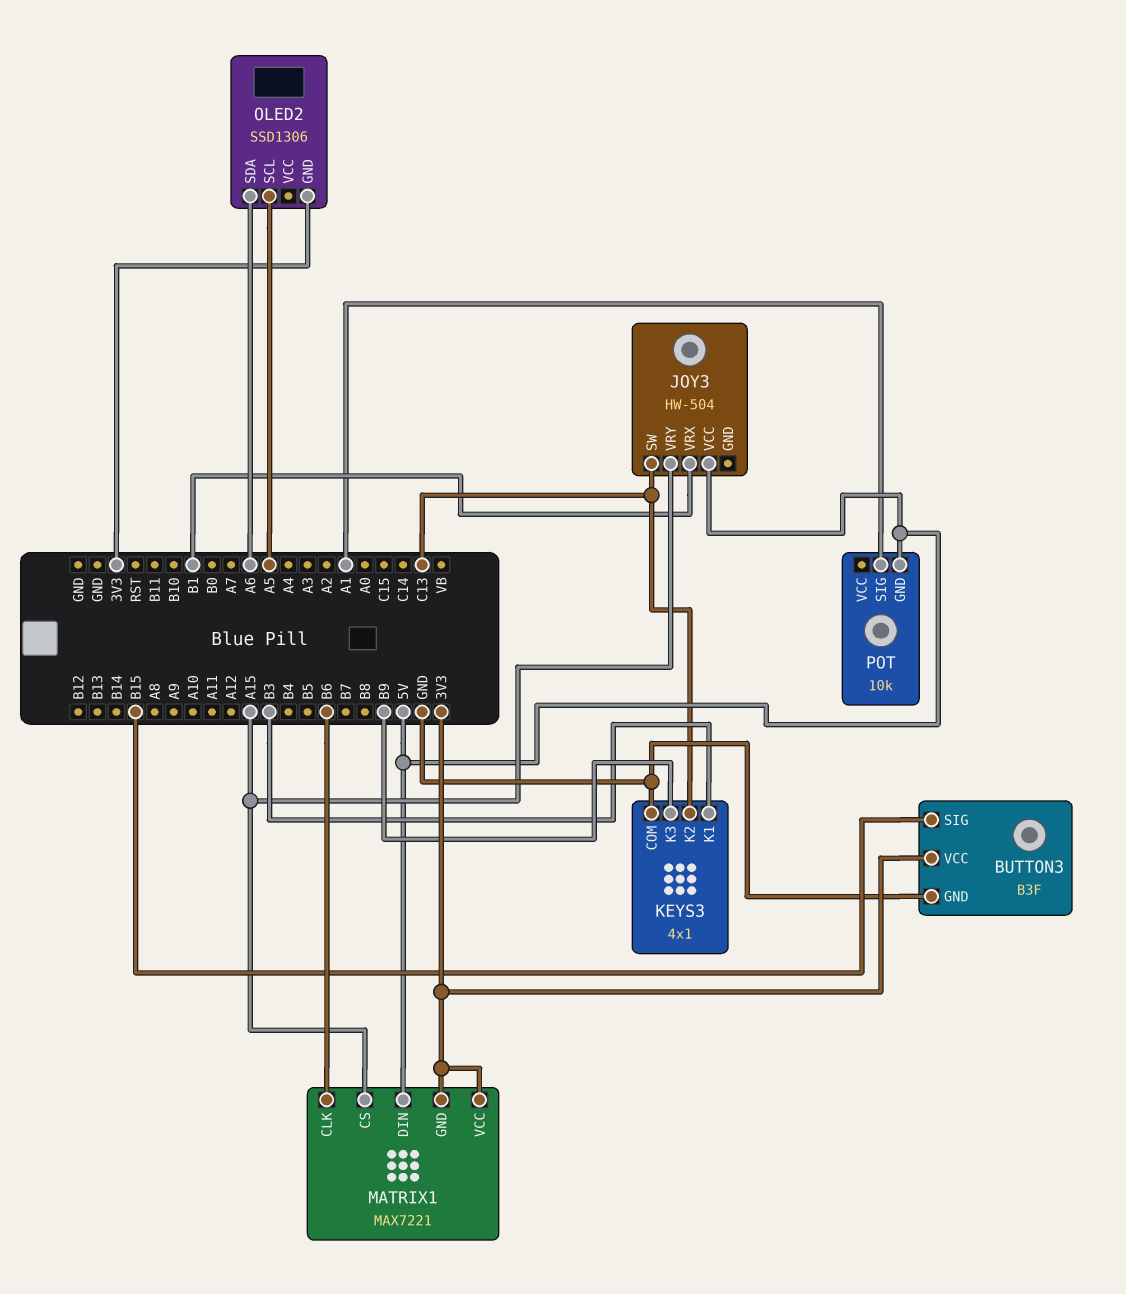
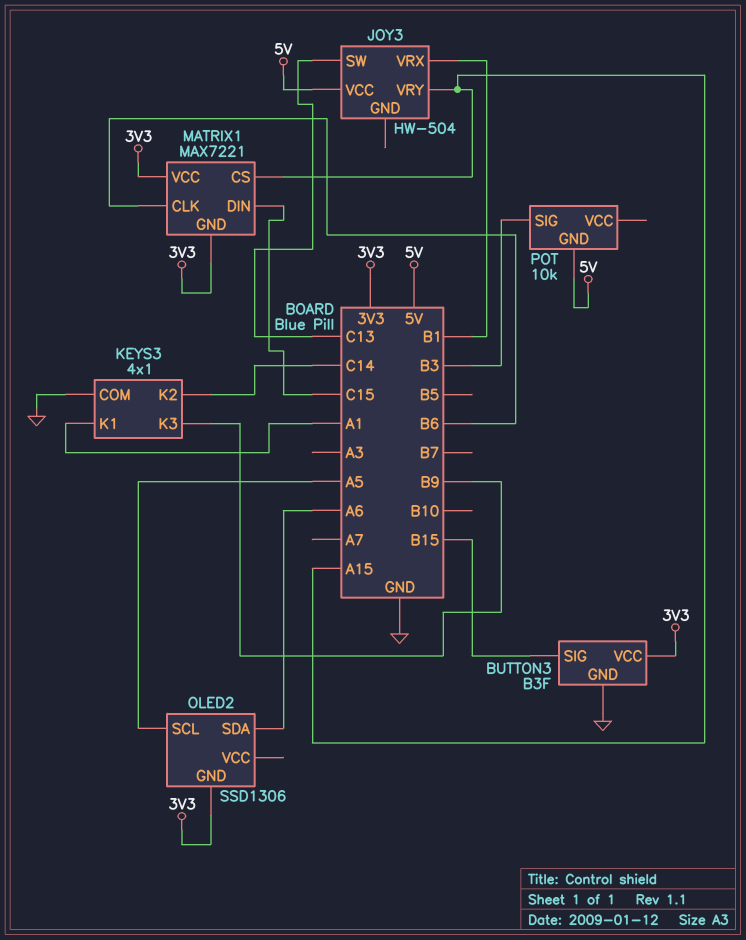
KEYS3 pin K1: B3 -> A1
KEYS3 pin K2: C13 -> C14
MATRIX1 pin DIN: 5V -> C15
POT pin SIG: A1 -> B3

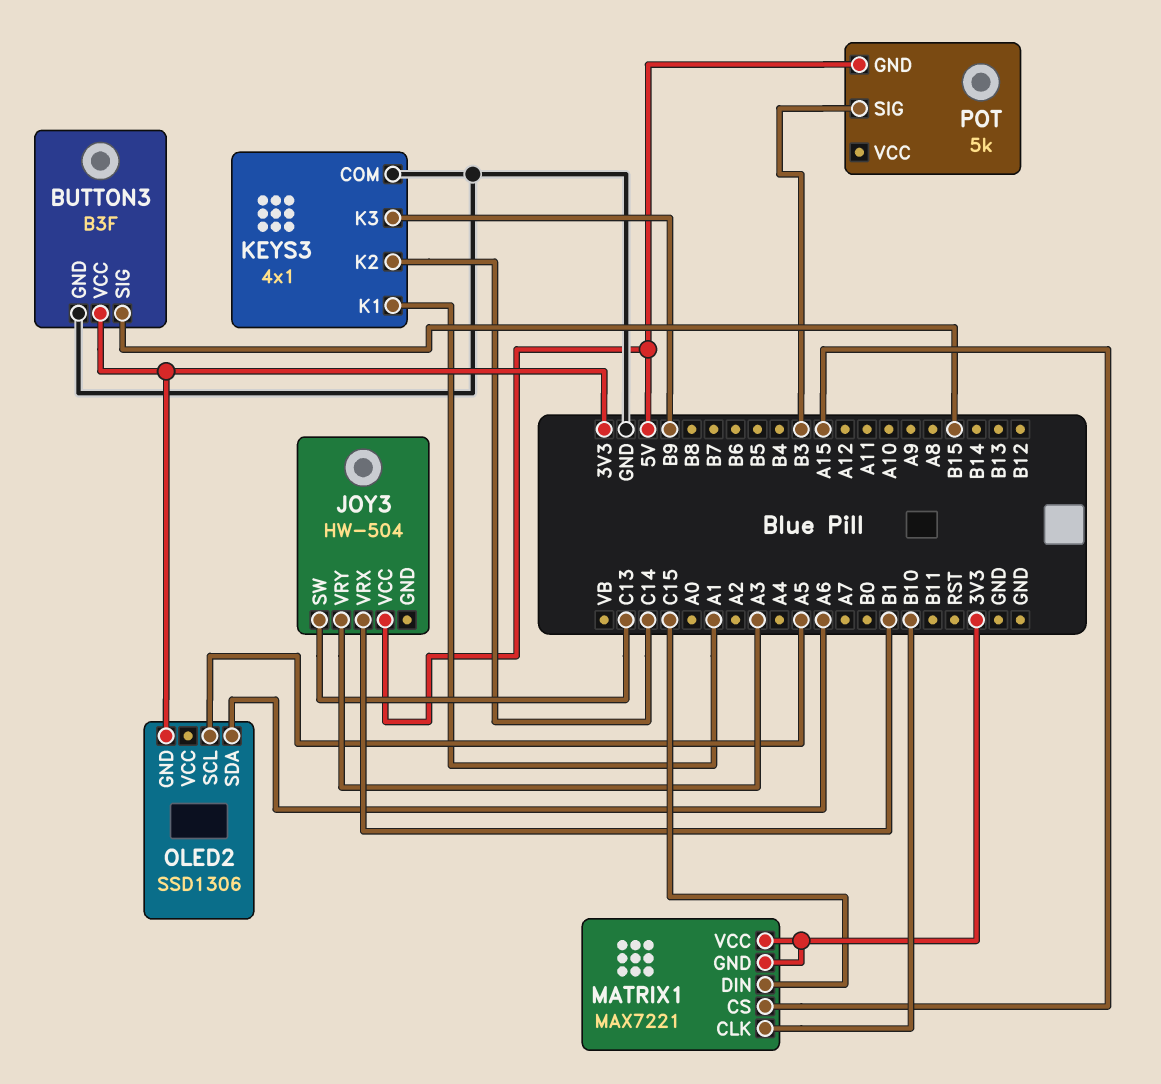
JOY3 pin VRY: A15 -> A3
MATRIX1 pin CLK: B6 -> B10
POT: 10k -> 5k

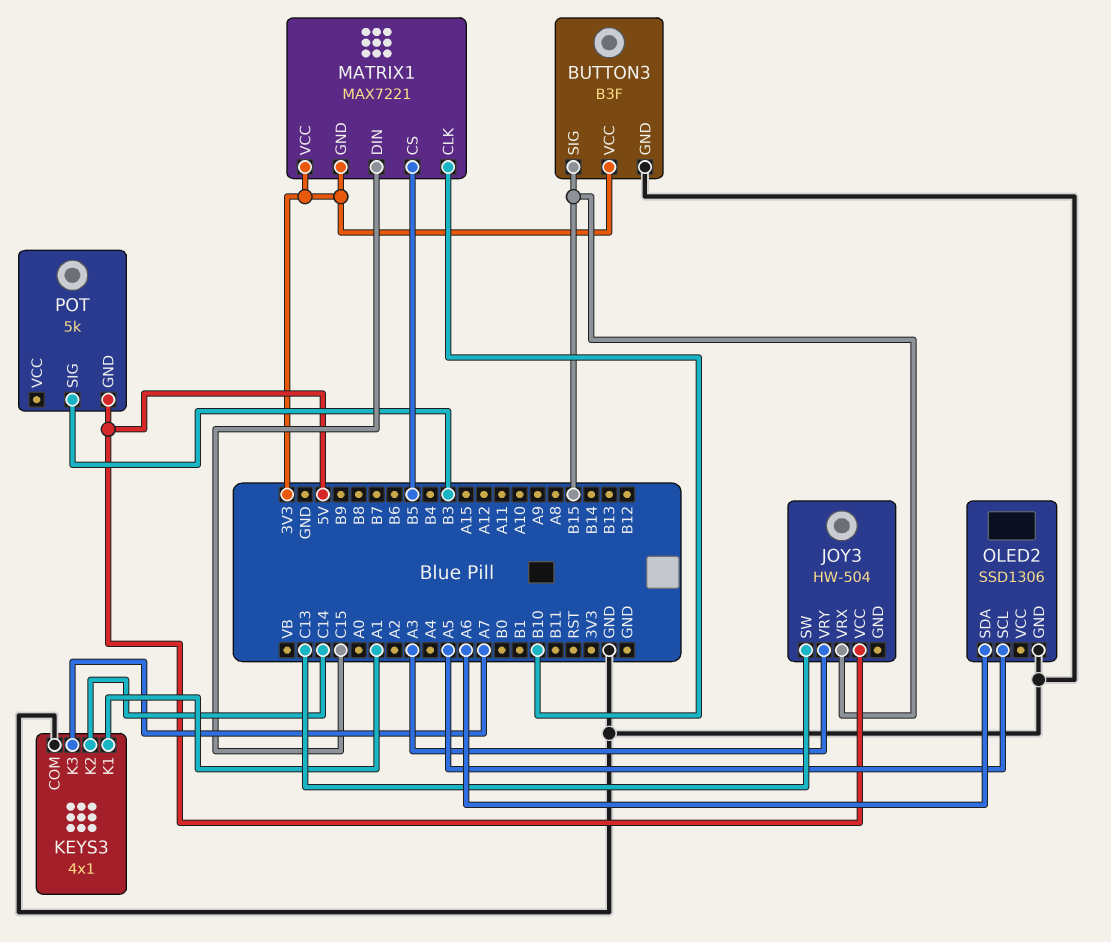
JOY3 pin VRX: B1 -> B15
KEYS3 pin K3: B9 -> A7
MATRIX1 pin CS: A15 -> B5
OLED2 pin GND: 3V3 -> GND

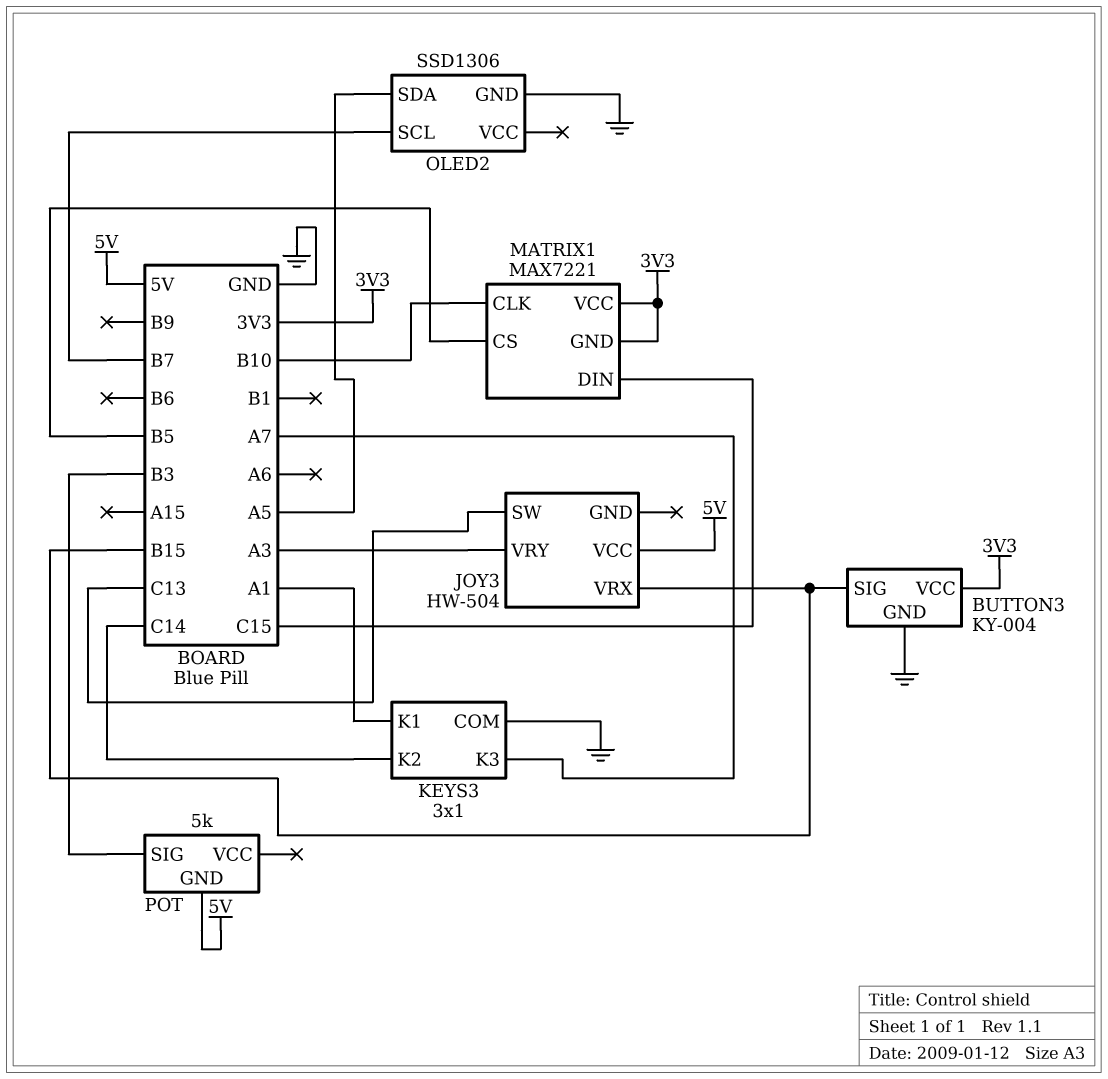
BUTTON3: B3F -> KY-004
KEYS3: 4x1 -> 3x1
OLED2 pin SCL: A5 -> B7
OLED2 pin SDA: A6 -> A5

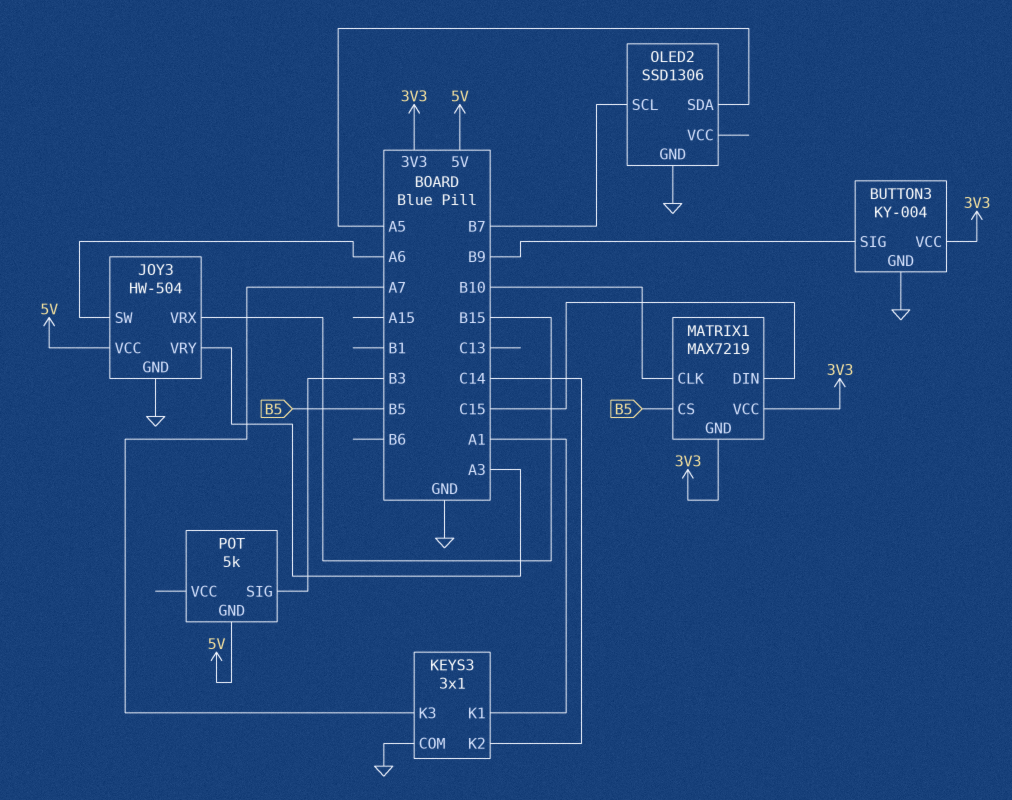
BUTTON3 pin SIG: B15 -> B9
JOY3 pin GND: none -> GND
JOY3 pin SW: C13 -> A6
MATRIX1: MAX7221 -> MAX7219

